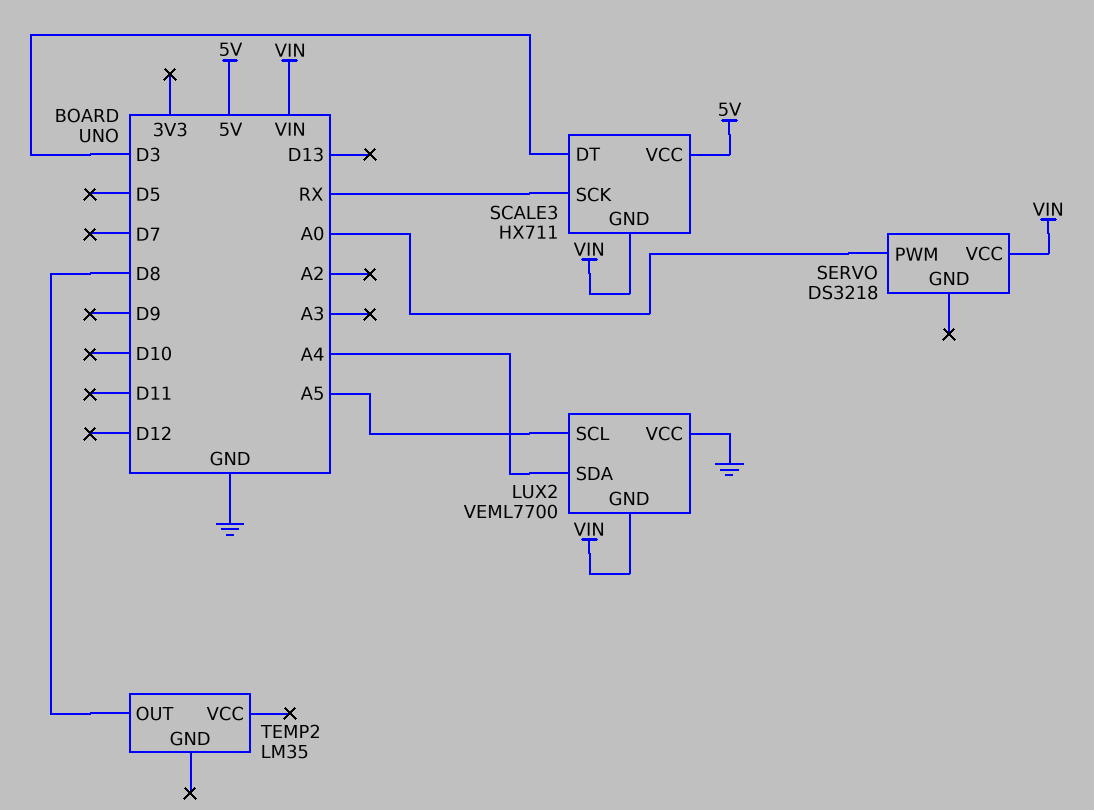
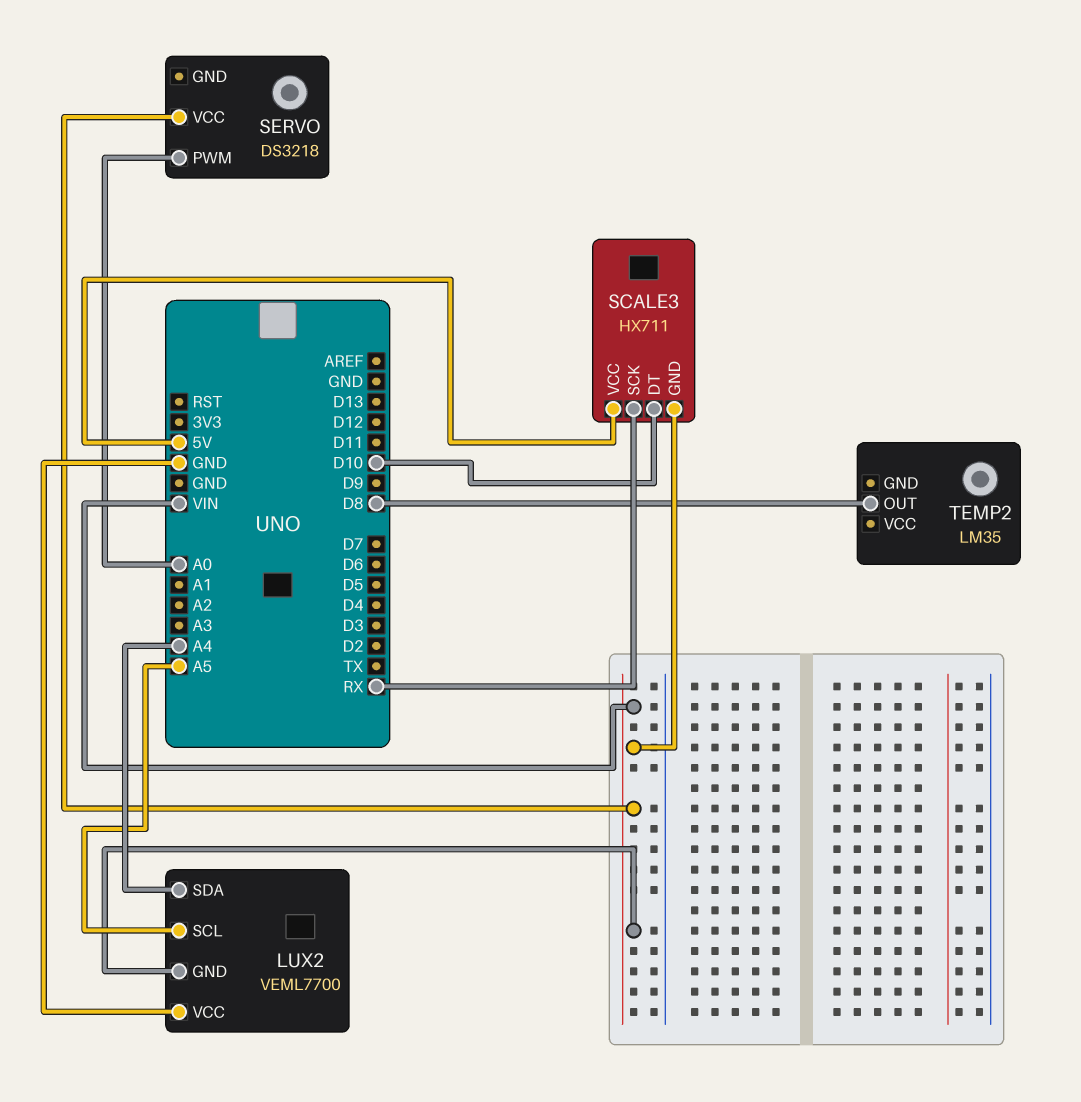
SCALE3 pin DT: D3 -> D10

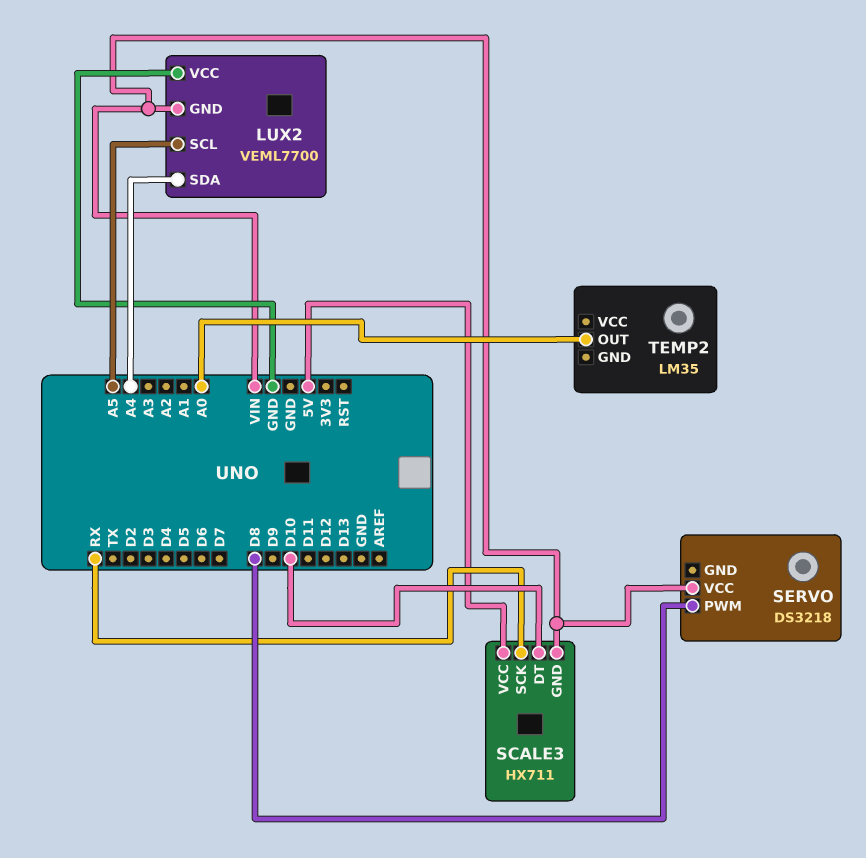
SERVO pin PWM: A0 -> D8
TEMP2 pin OUT: D8 -> A0

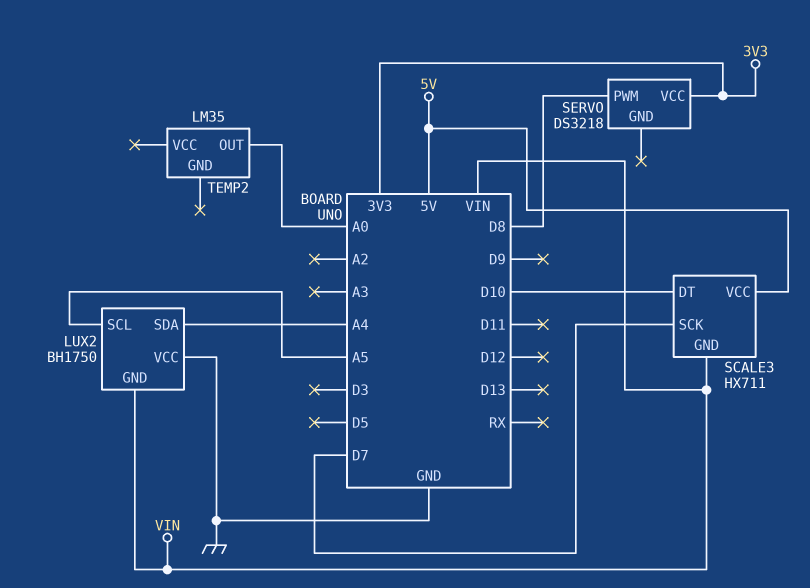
LUX2: VEML7700 -> BH1750
SCALE3 pin SCK: RX -> D7
SERVO pin VCC: VIN -> 3V3

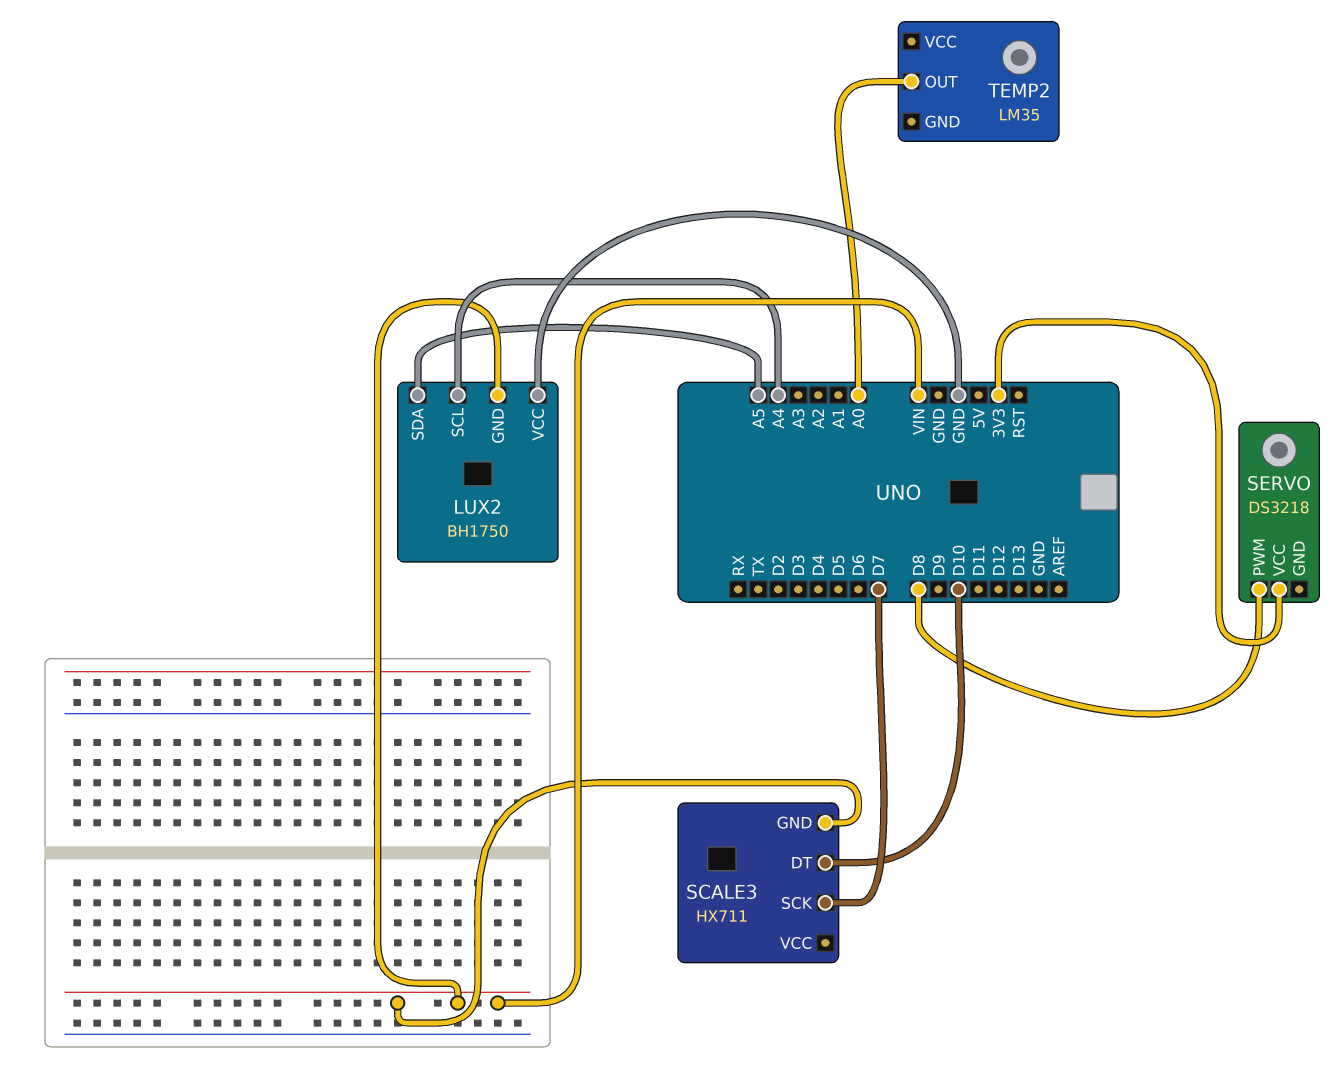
LUX2 pin SCL: A5 -> A4
LUX2 pin SDA: A4 -> A5
SCALE3 pin VCC: 5V -> none

